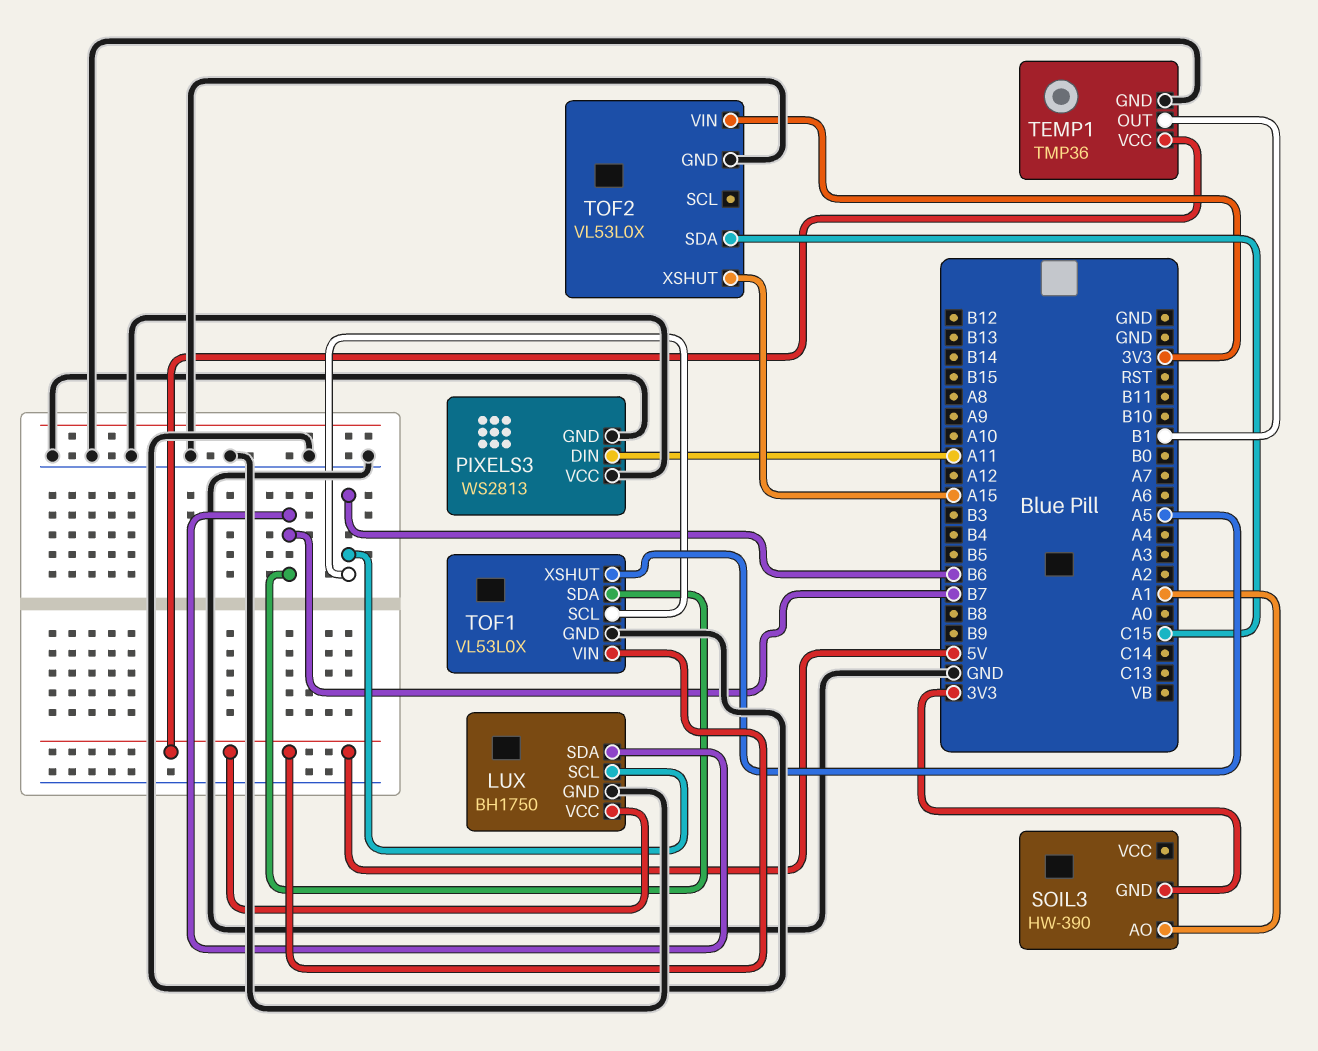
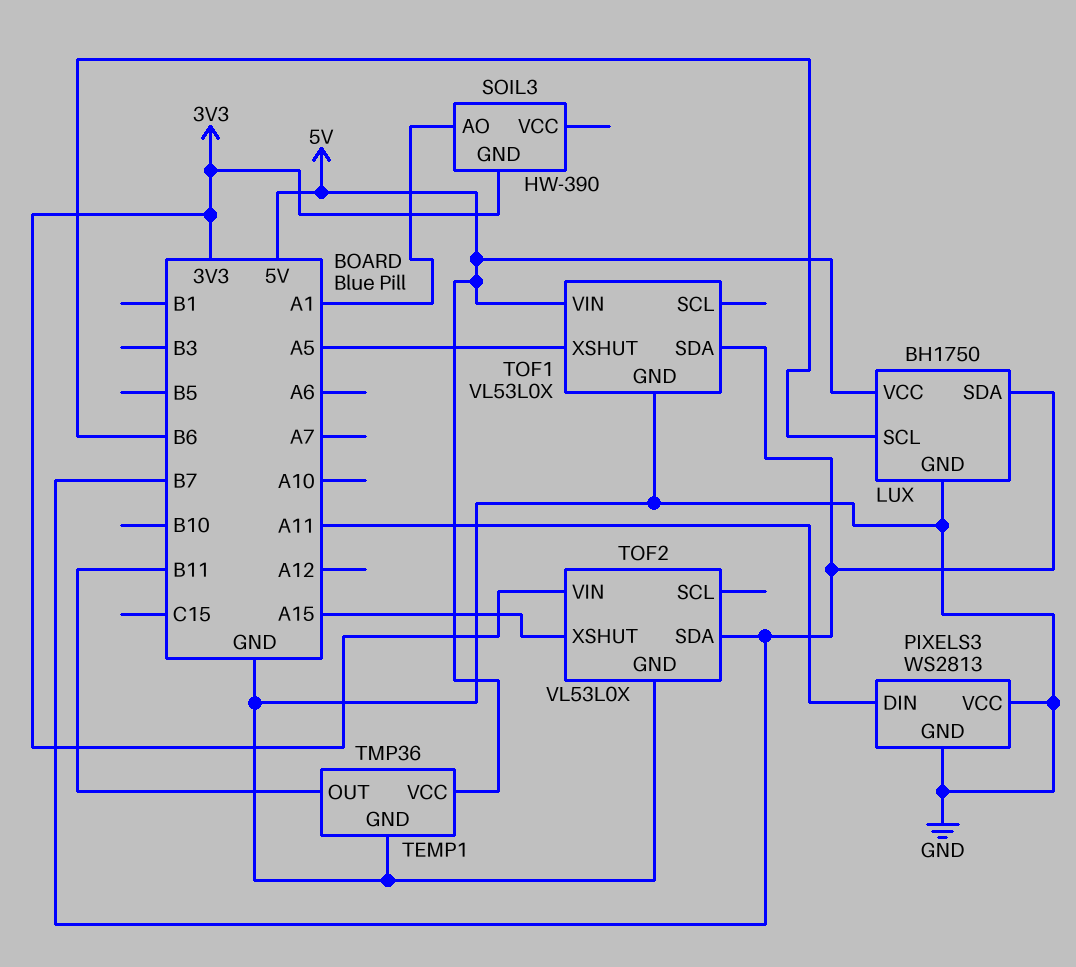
TEMP1 pin OUT: B1 -> B11
TOF1 pin SCL: B6 -> none
TOF2 pin SDA: C15 -> B7

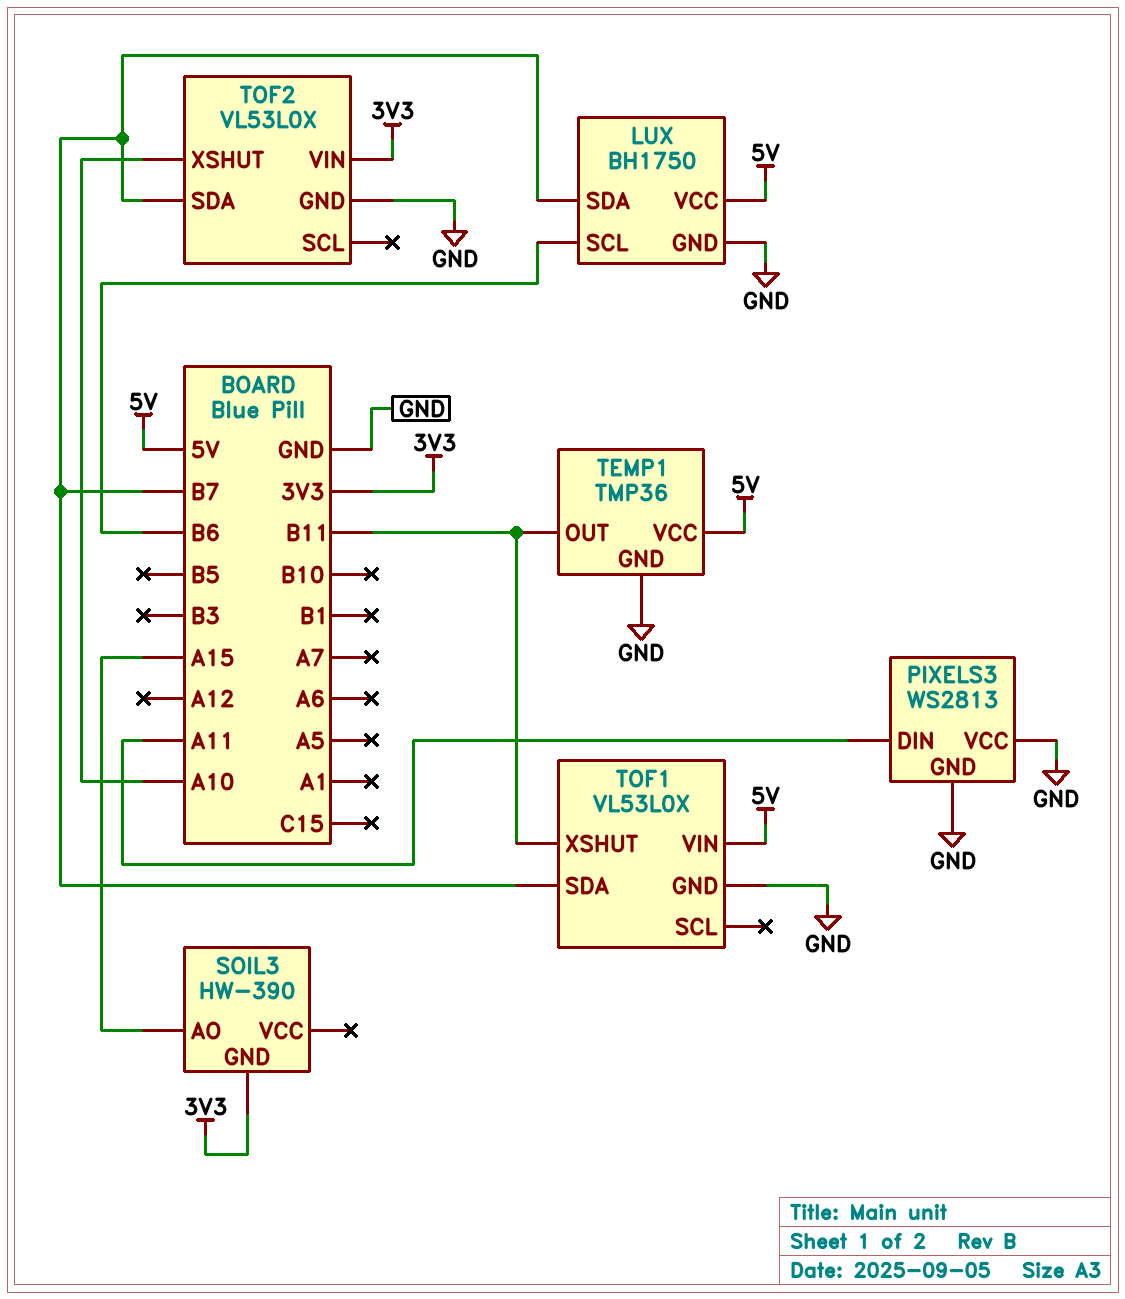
SOIL3 pin AO: A1 -> A15
TOF1 pin XSHUT: A5 -> B11
TOF2 pin XSHUT: A15 -> A10

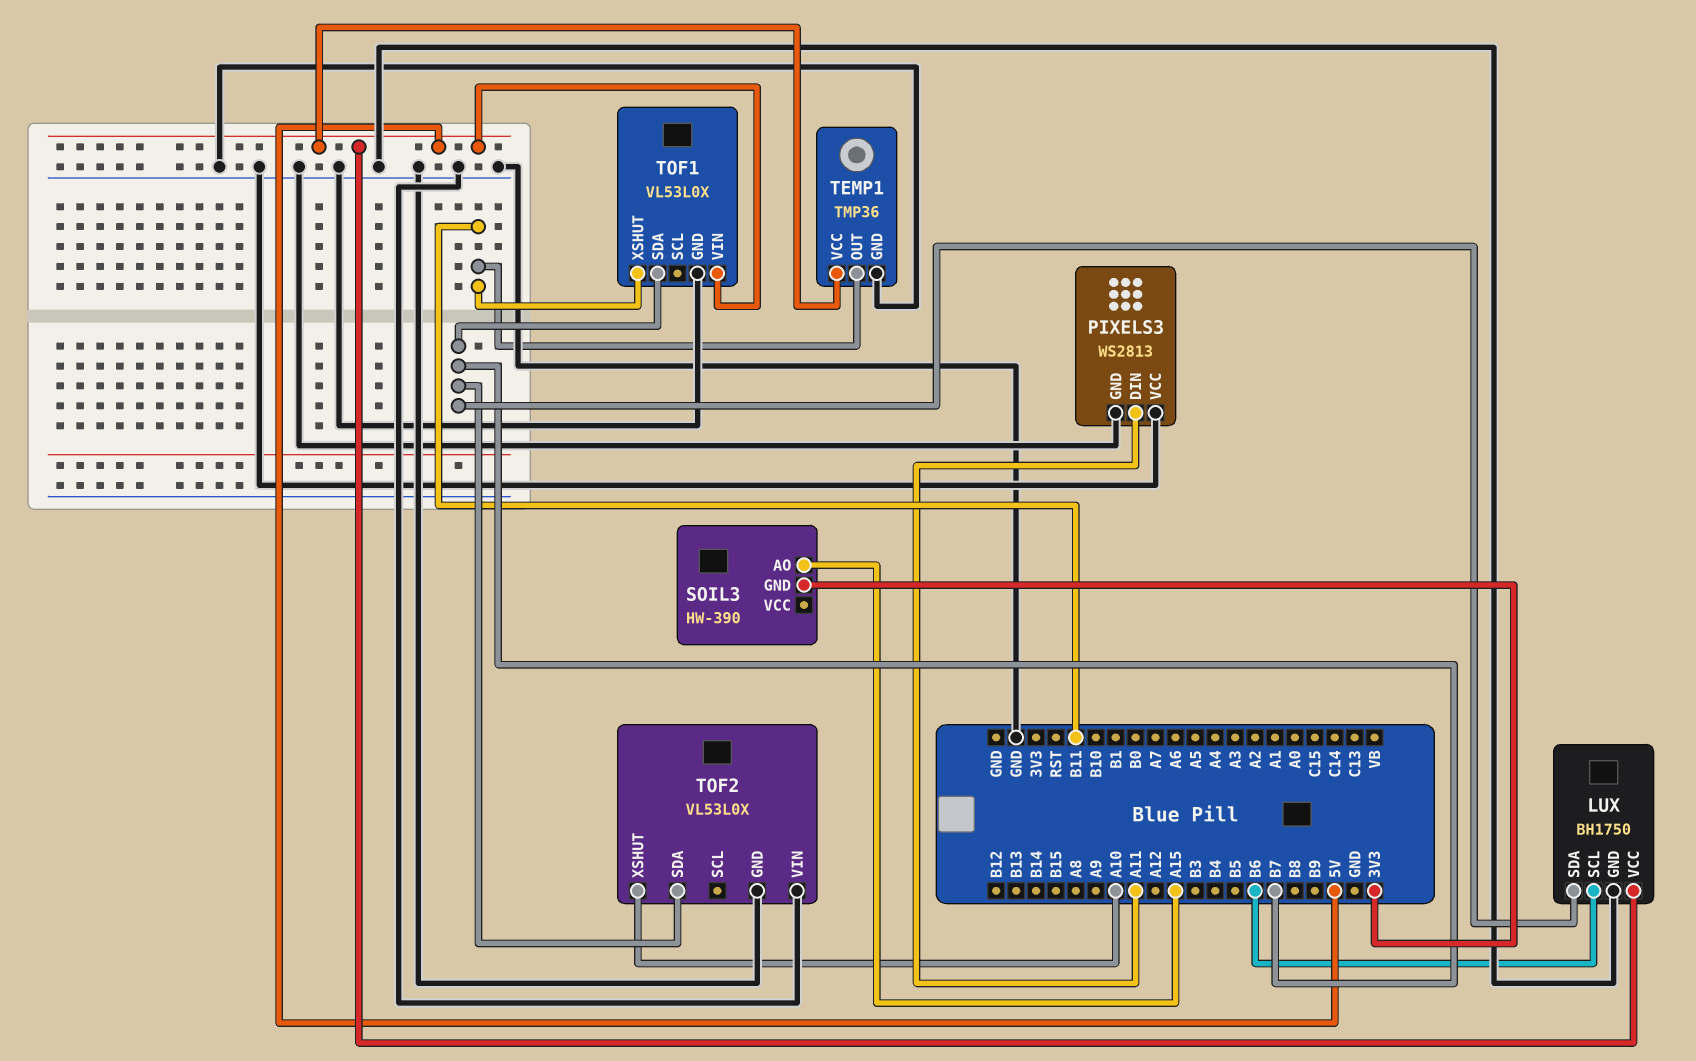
TOF2 pin VIN: 3V3 -> GND

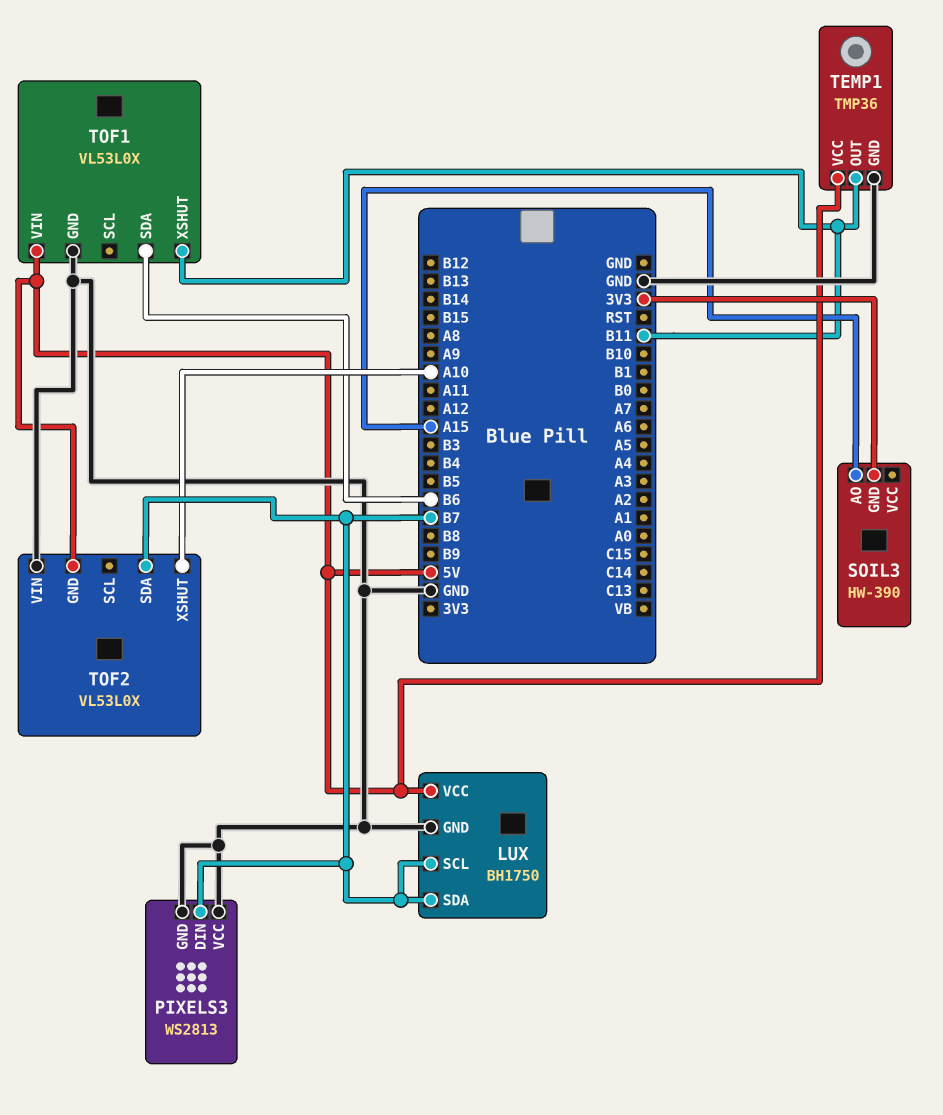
LUX pin SCL: B6 -> B7
PIXELS3 pin DIN: A11 -> B7
TOF1 pin SDA: B7 -> B6
TOF2 pin GND: GND -> 5V

